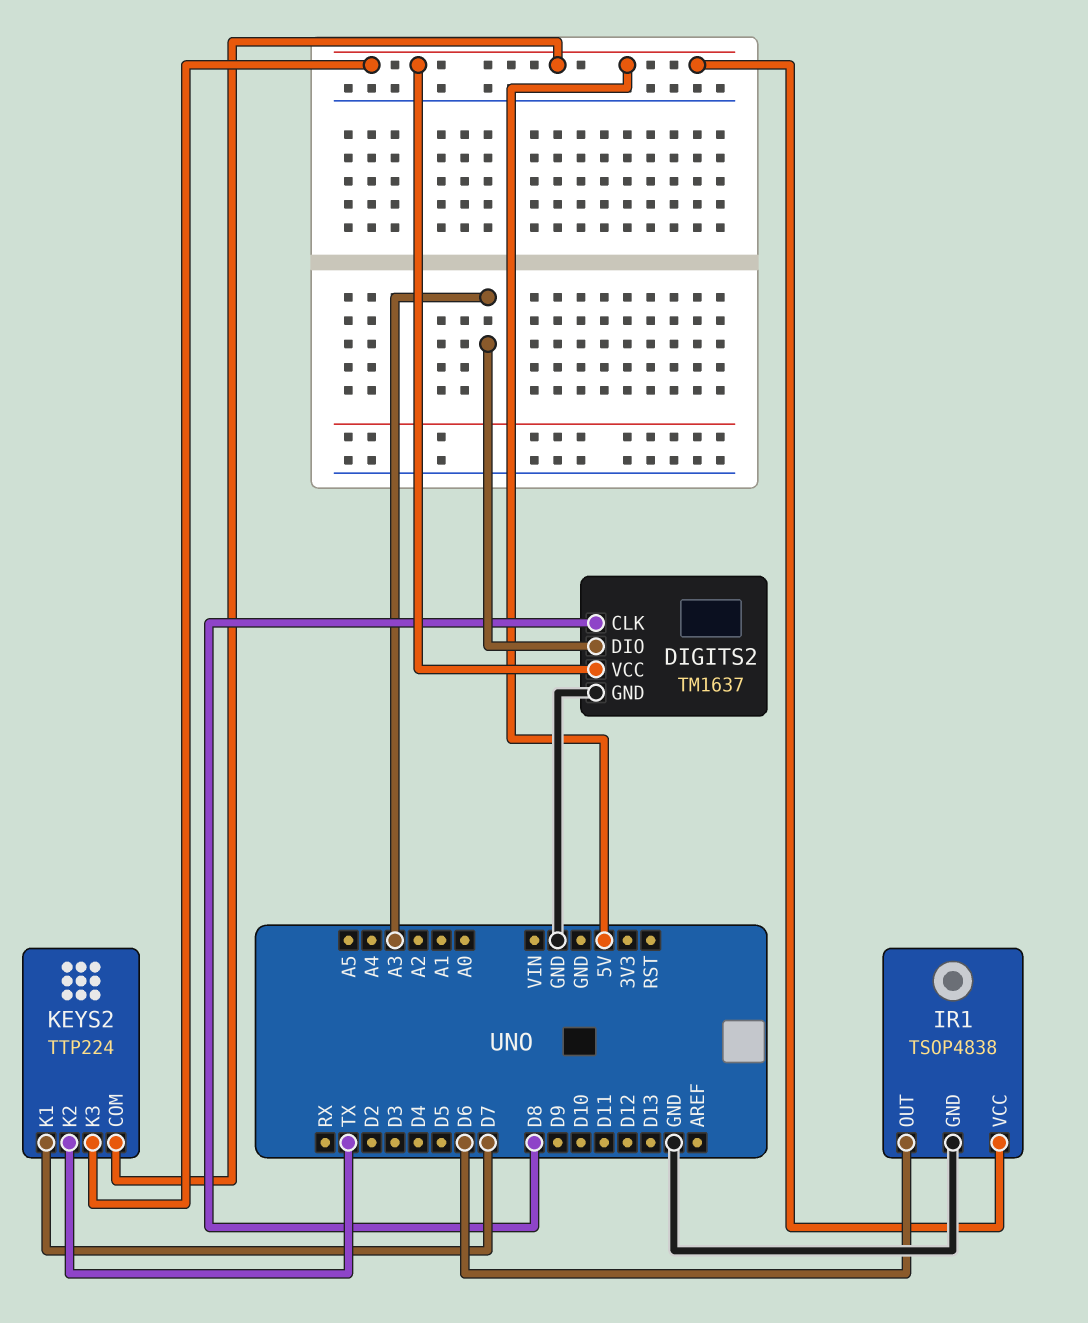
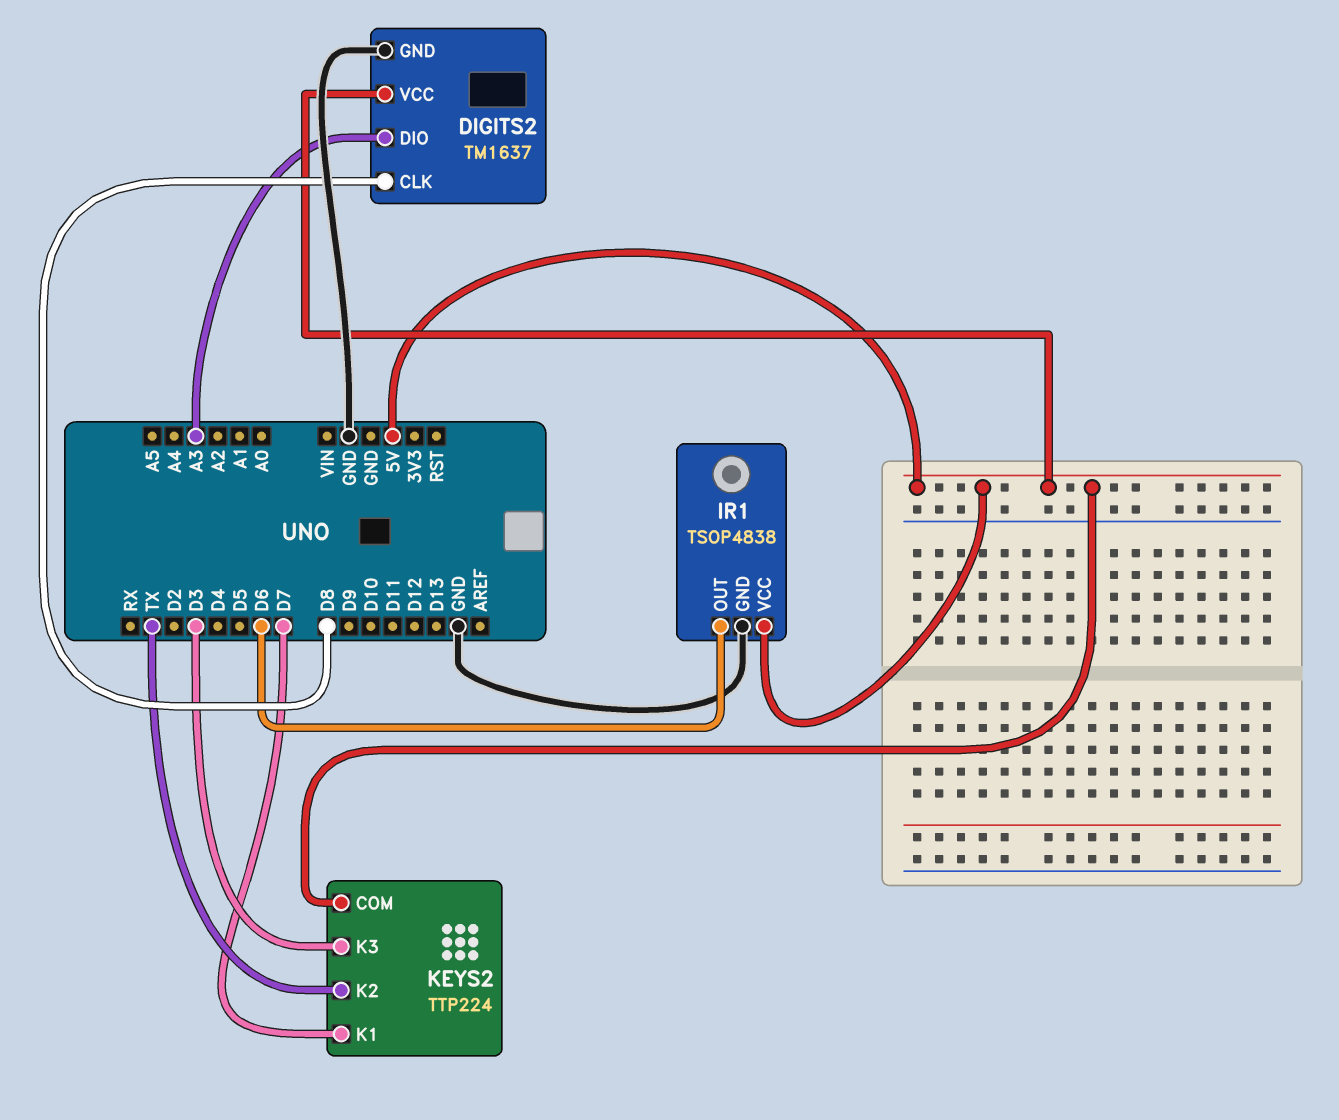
KEYS2 pin K3: 5V -> D3

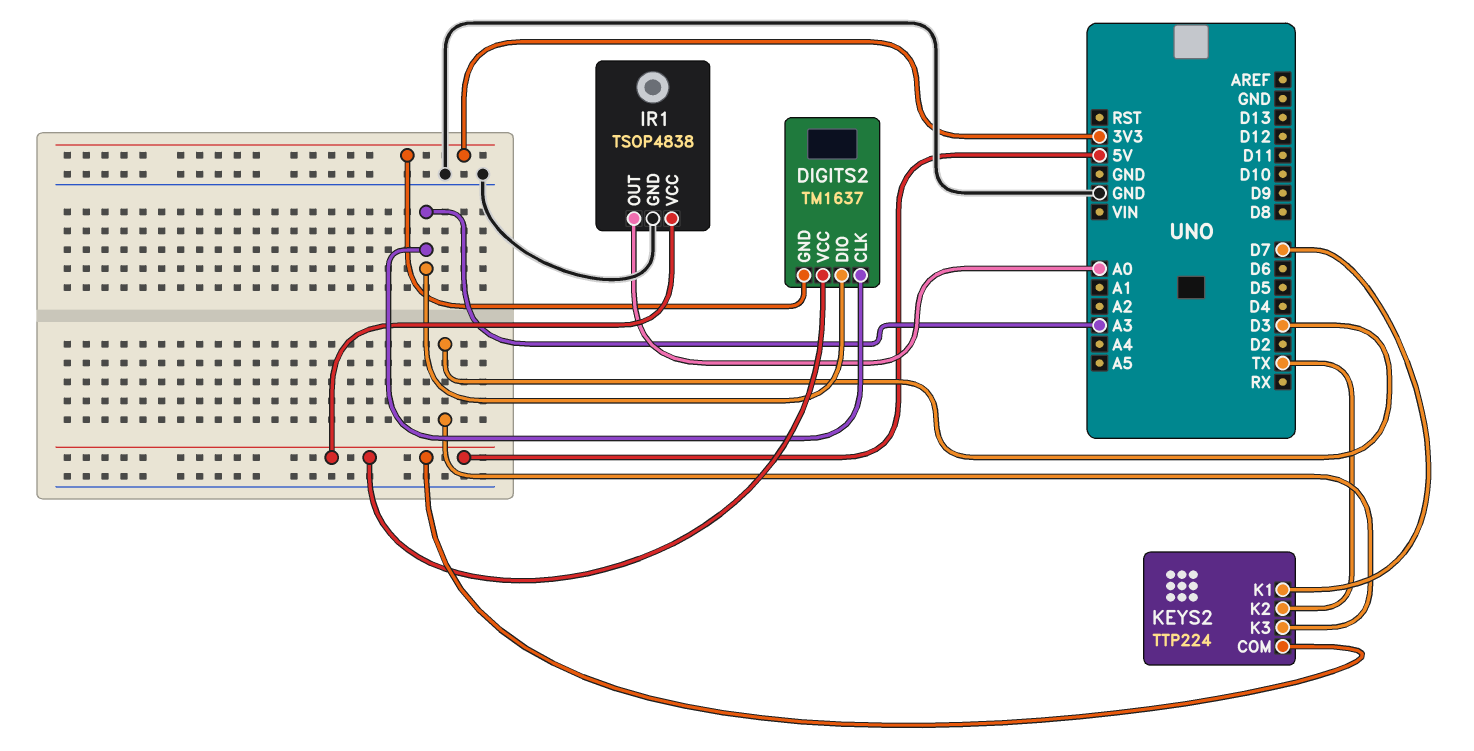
DIGITS2 pin CLK: D8 -> A3
DIGITS2 pin GND: GND -> 3V3
IR1 pin OUT: D6 -> A0

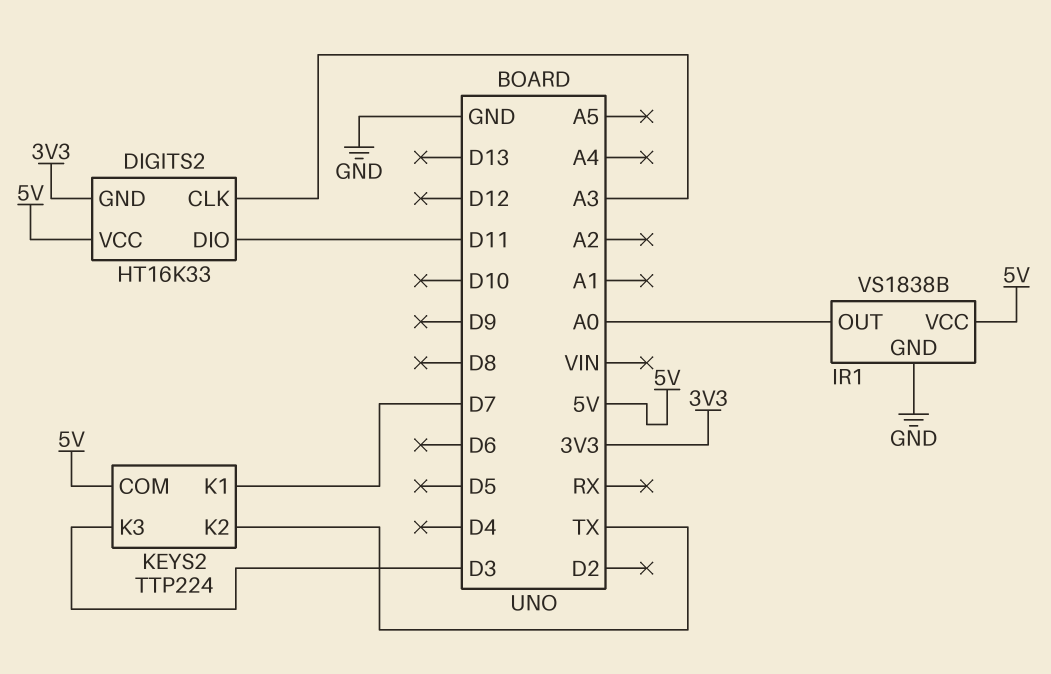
DIGITS2: TM1637 -> HT16K33
DIGITS2 pin DIO: A3 -> D11
IR1: TSOP4838 -> VS1838B

